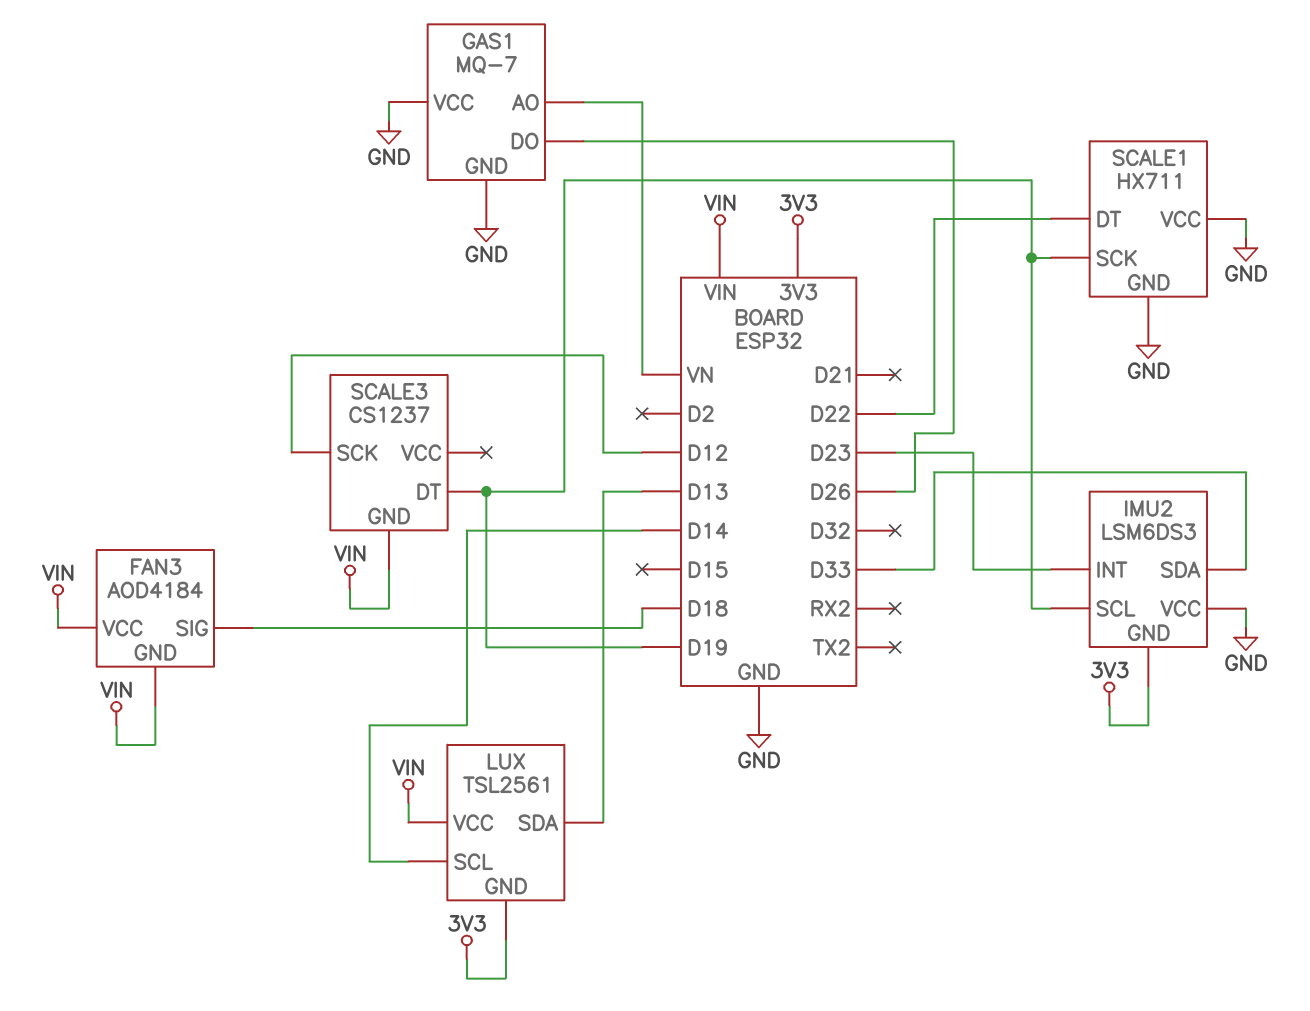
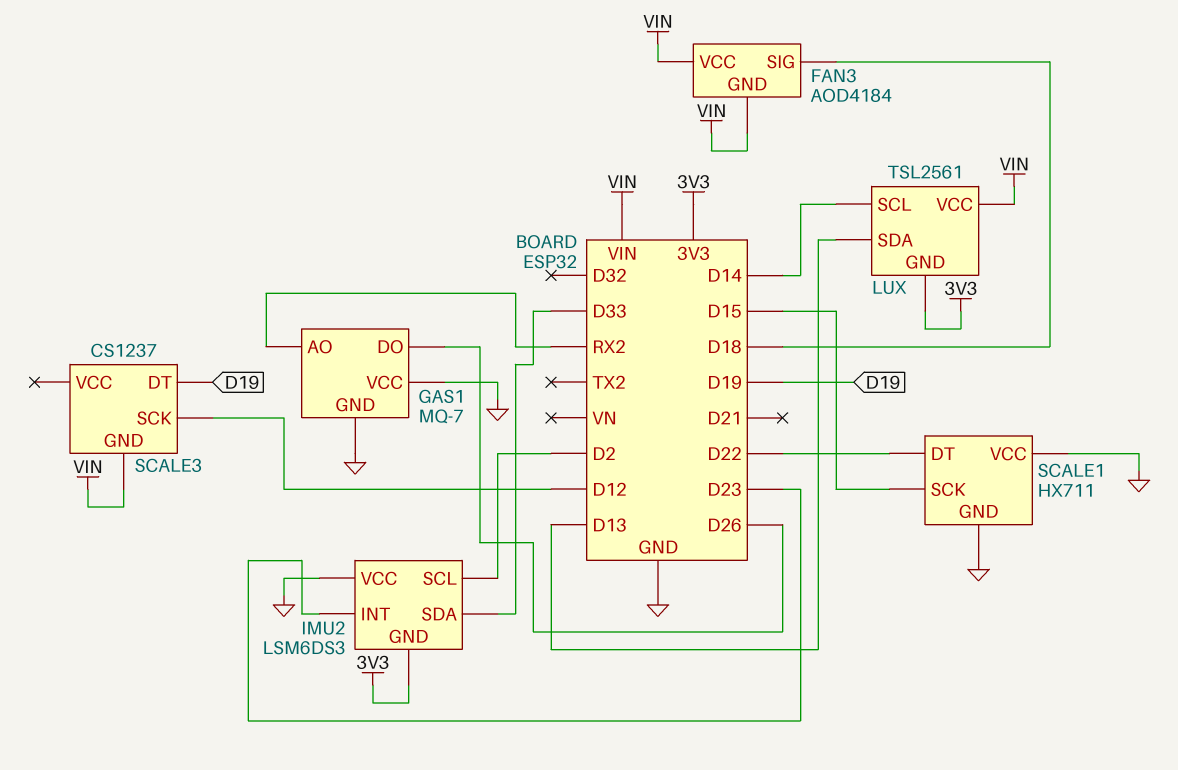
GAS1 pin AO: VN -> RX2
IMU2 pin SCL: D19 -> D2
SCALE1 pin SCK: D19 -> D15

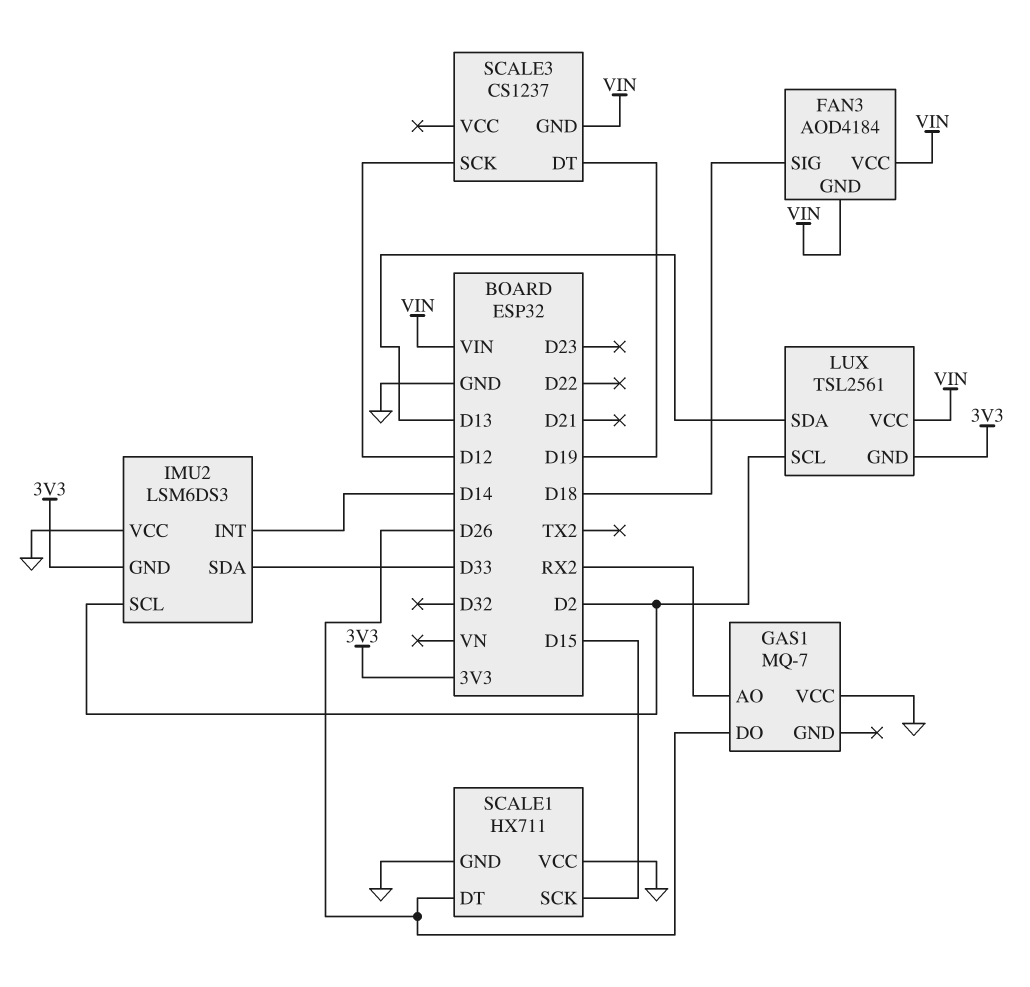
GAS1 pin GND: GND -> none
IMU2 pin INT: D23 -> D14
LUX pin SCL: D14 -> D2
SCALE1 pin DT: D22 -> D26

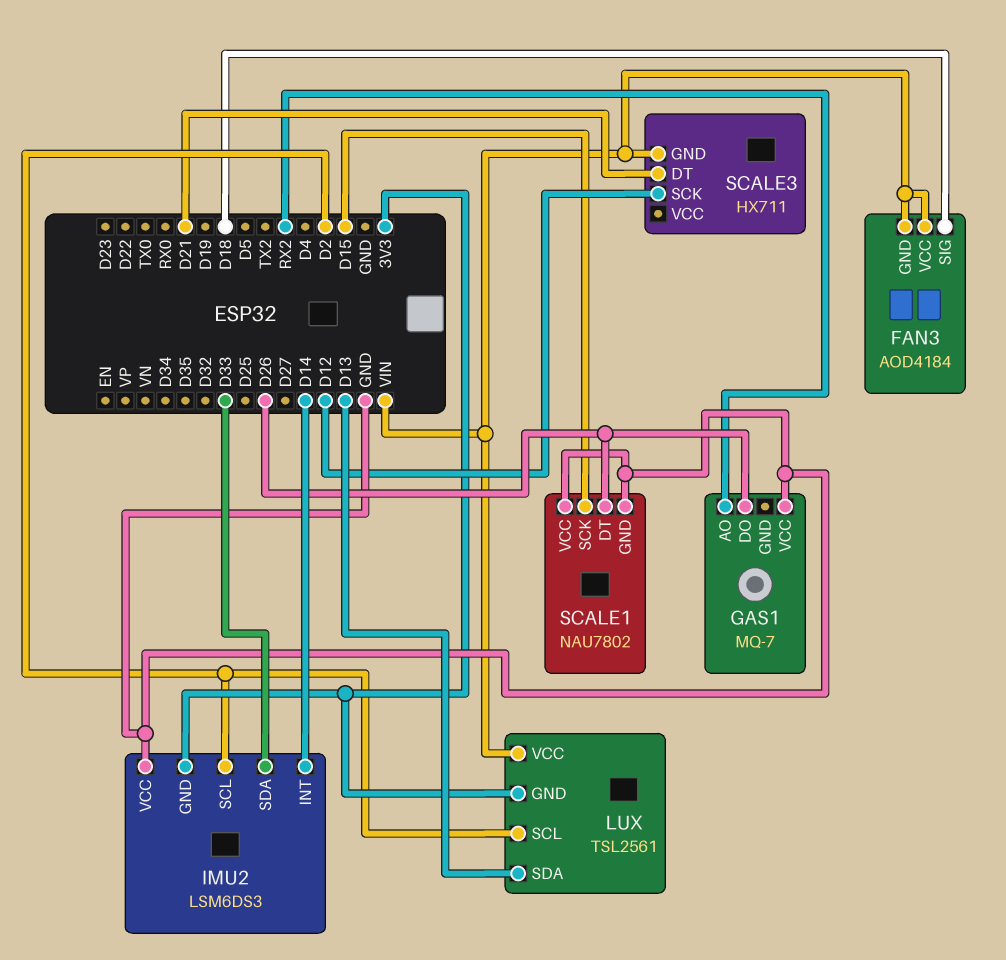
SCALE1: HX711 -> NAU7802
SCALE3: CS1237 -> HX711
SCALE3 pin DT: D19 -> D21

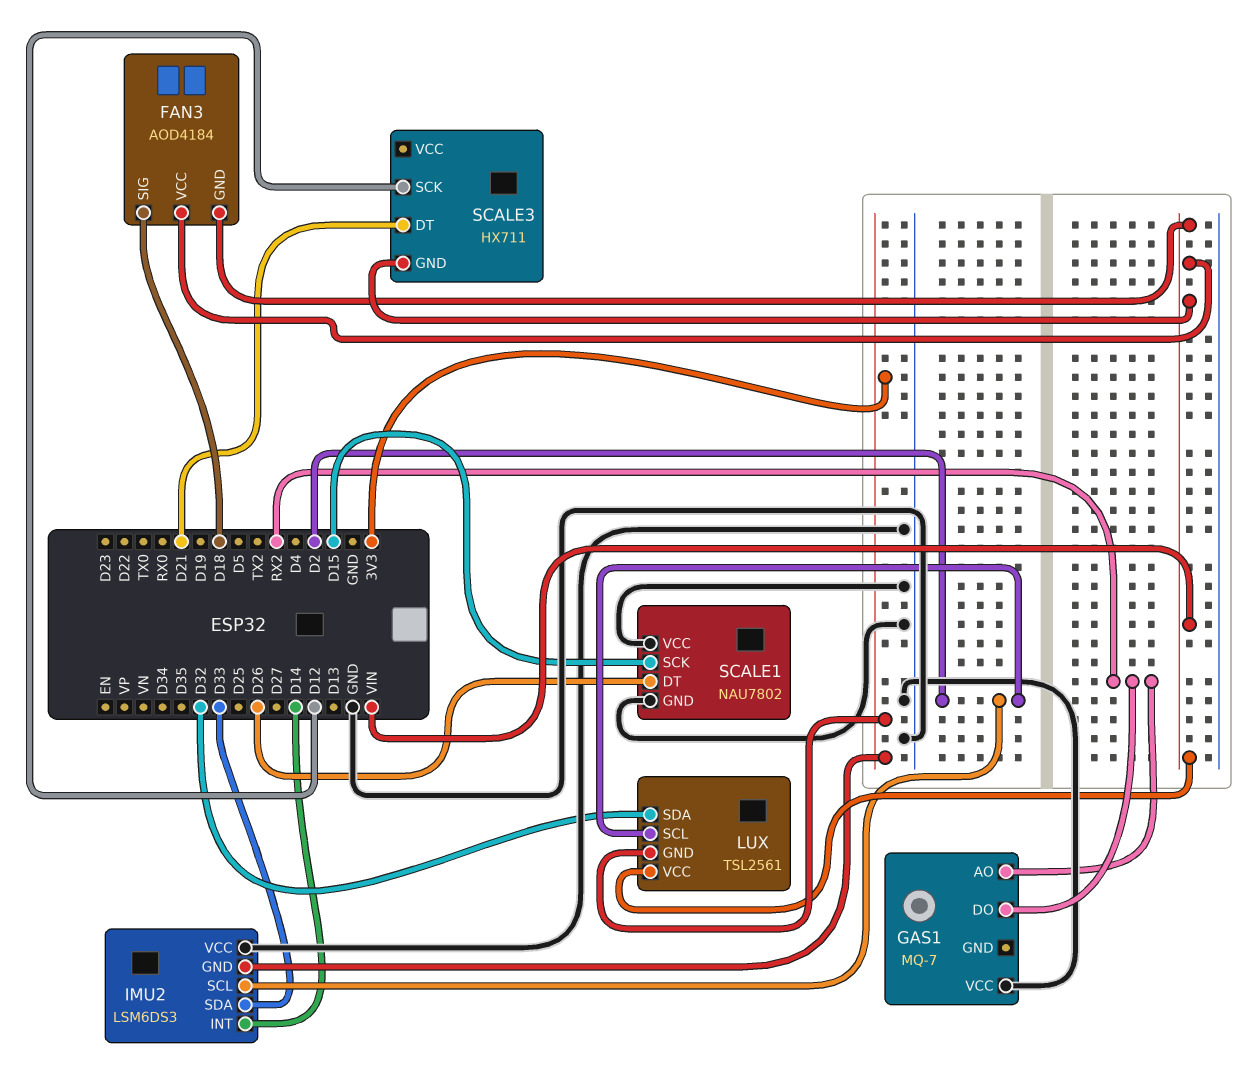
GAS1 pin DO: D26 -> RX2
LUX pin SDA: D13 -> D32

